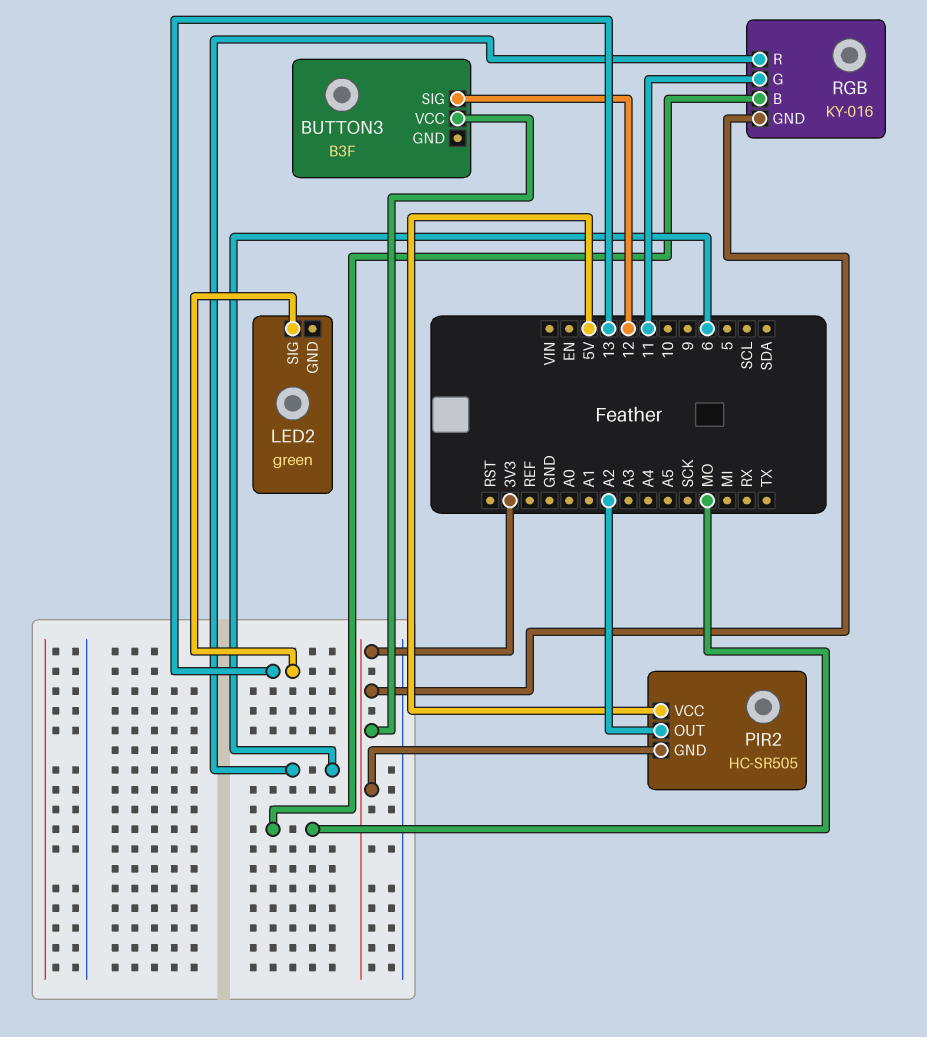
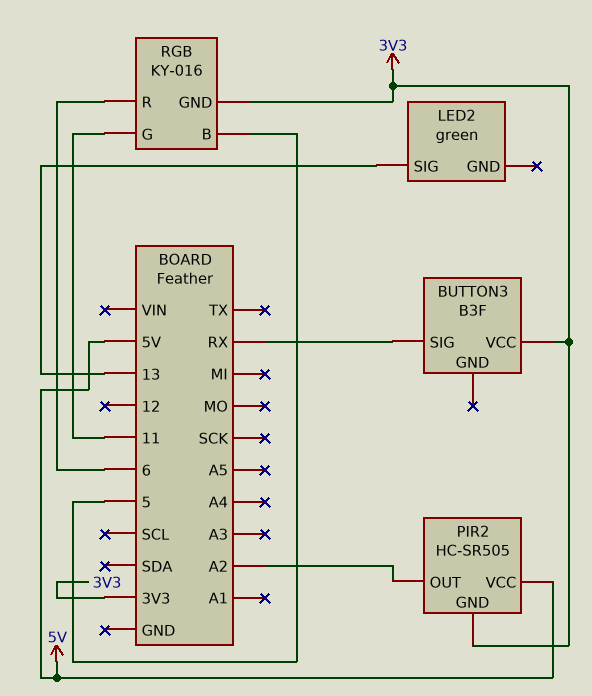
BUTTON3 pin SIG: 12 -> RX
RGB pin B: MO -> 5

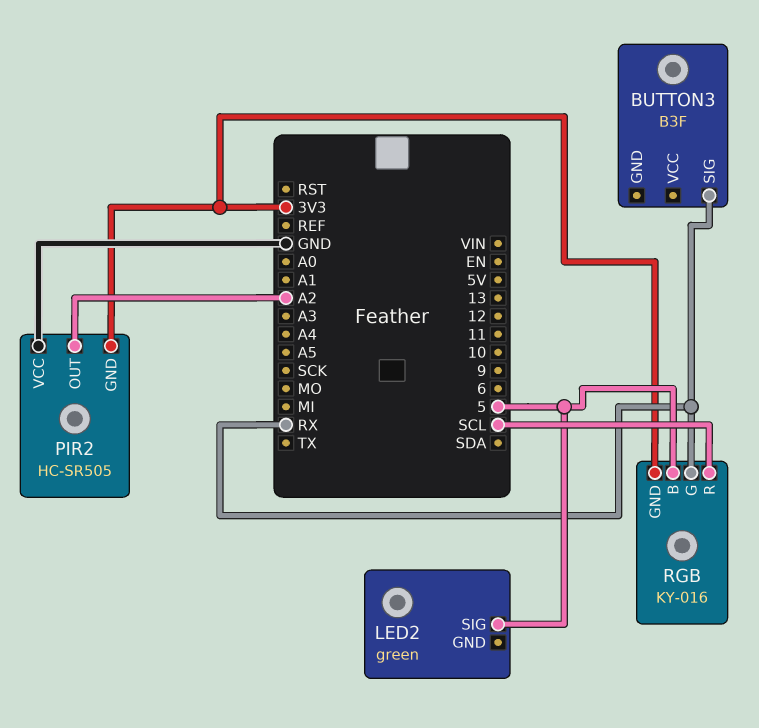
BUTTON3 pin VCC: 3V3 -> none
LED2 pin SIG: 13 -> 5
PIR2 pin VCC: 5V -> GND
RGB pin G: 11 -> RX
RGB pin R: 6 -> SCL

